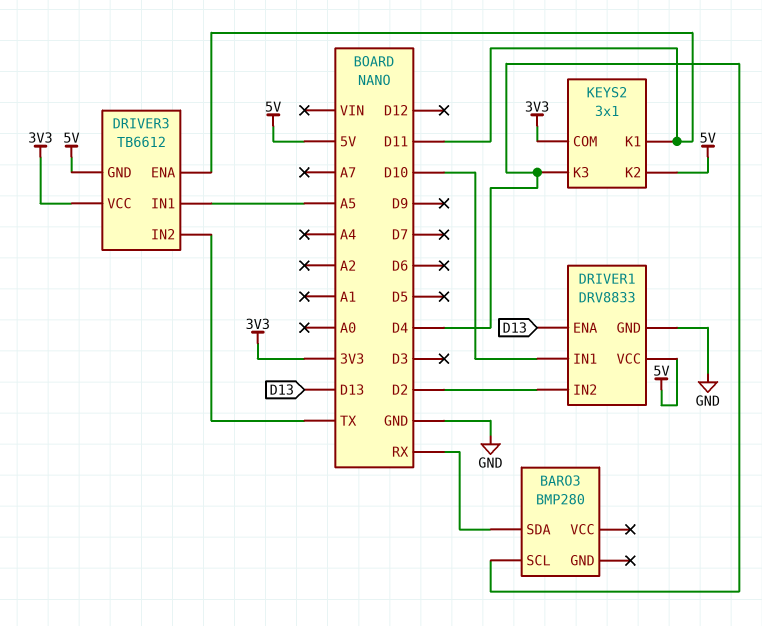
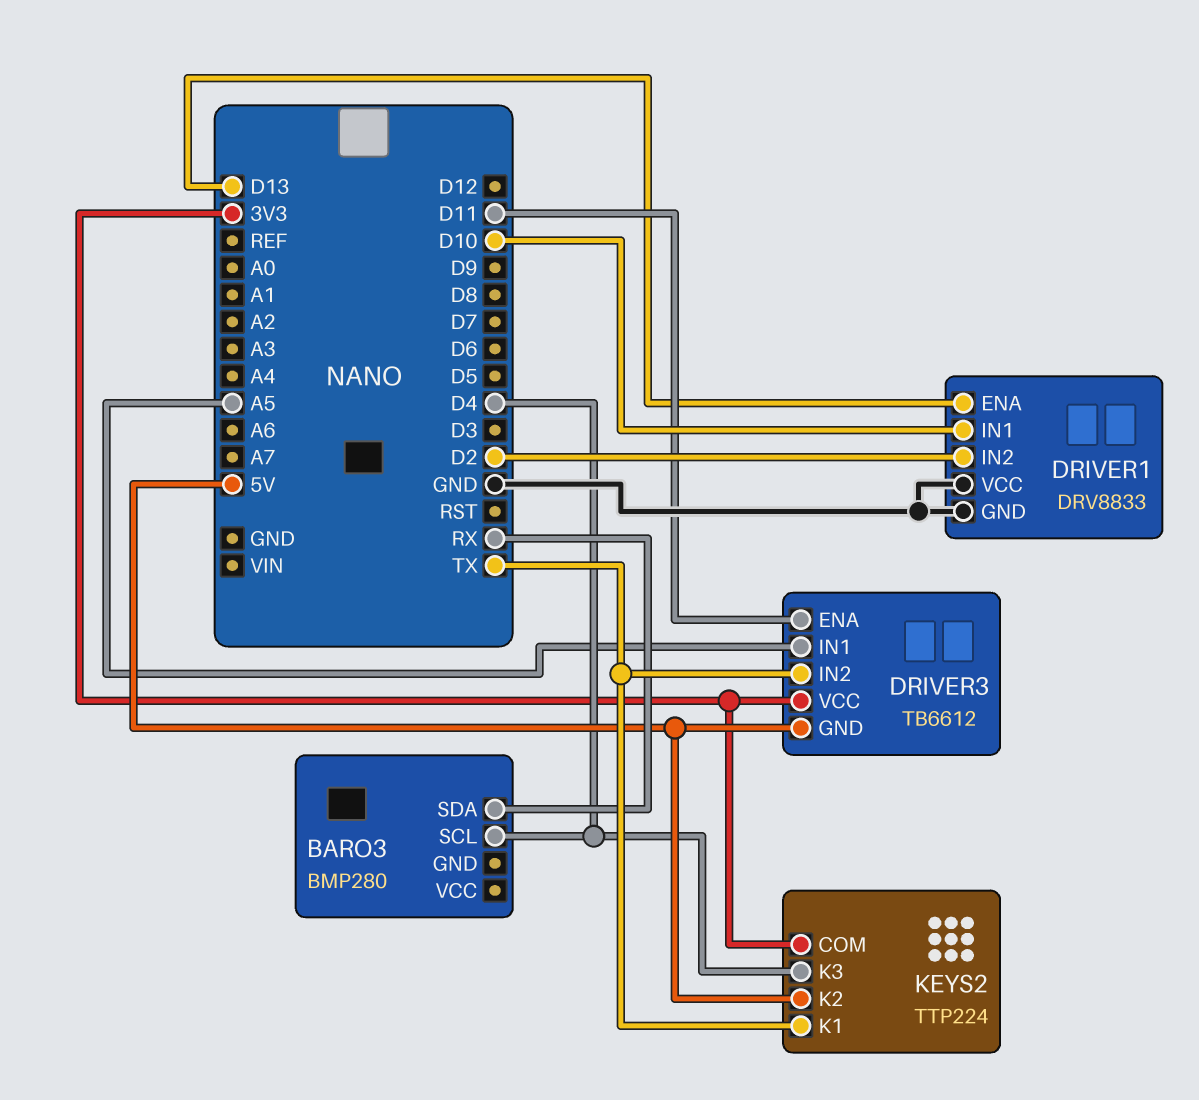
DRIVER1 pin VCC: 5V -> GND
KEYS2: 3x1 -> TTP224
KEYS2 pin K1: D11 -> TX

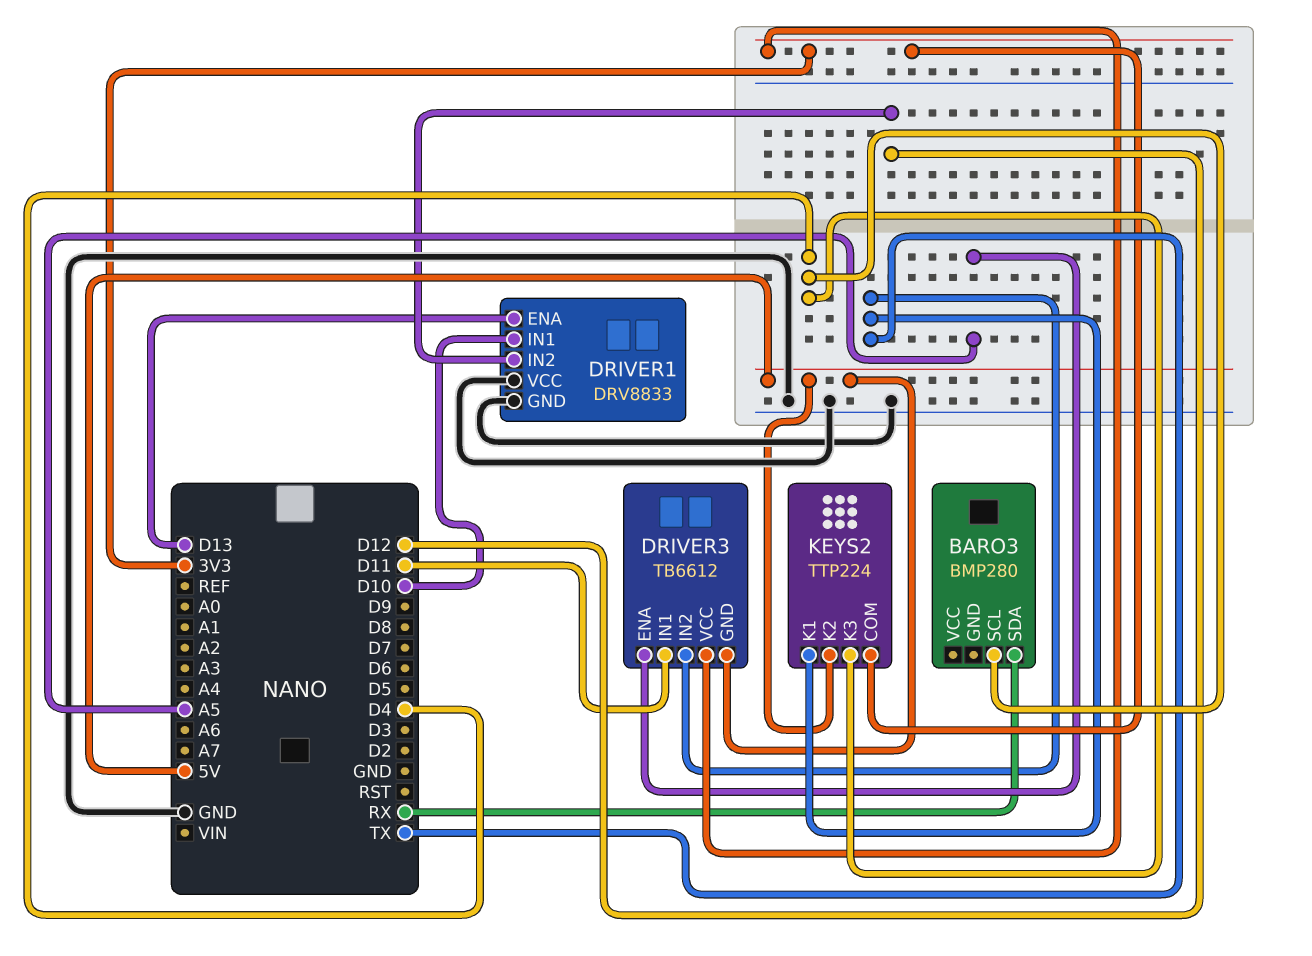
DRIVER1 pin IN2: D2 -> D12
DRIVER3 pin ENA: D11 -> A5
DRIVER3 pin IN1: A5 -> D11

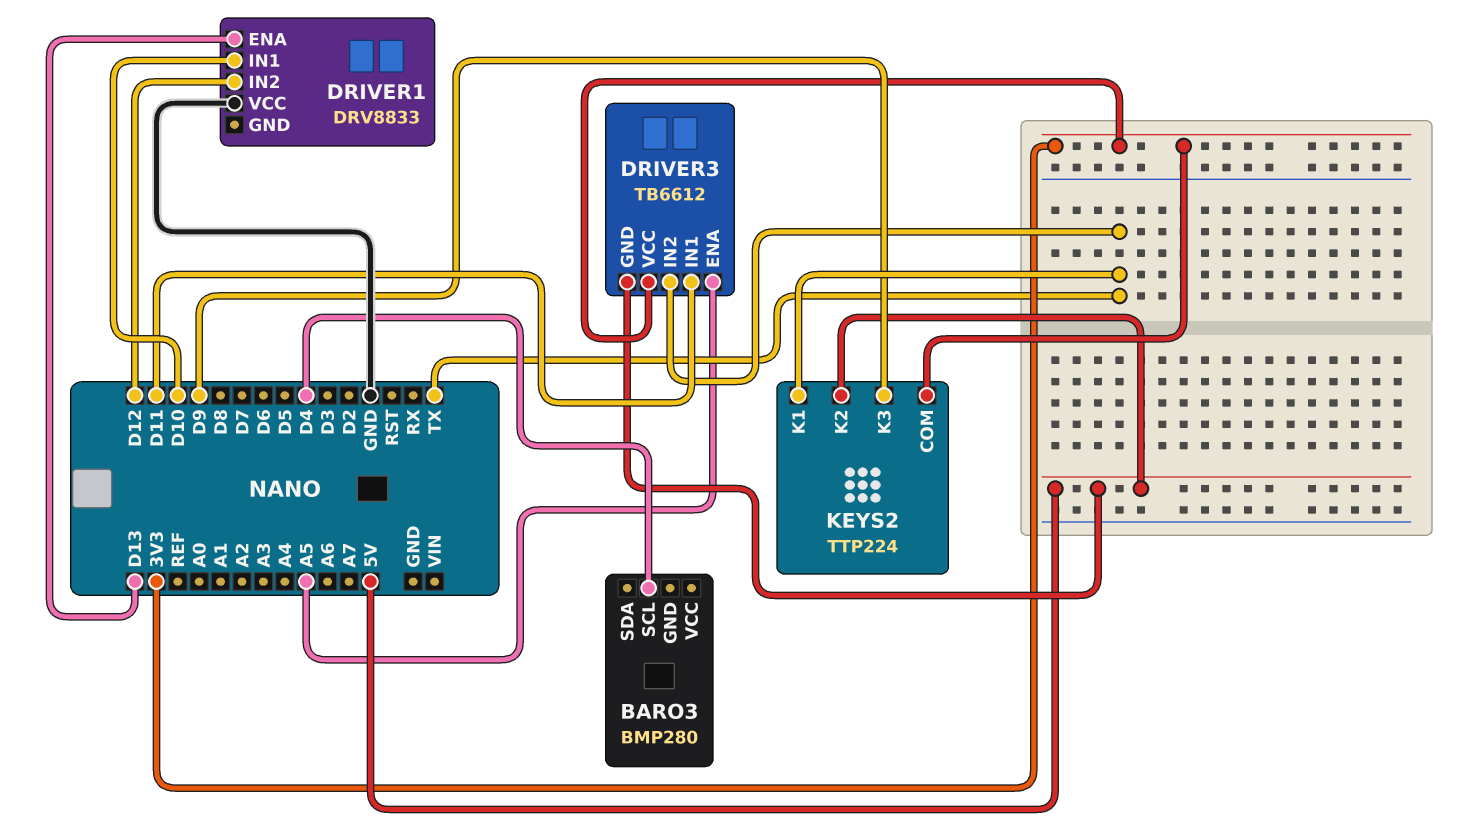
BARO3 pin SDA: RX -> none
DRIVER1 pin GND: GND -> none
KEYS2 pin K3: D4 -> D9

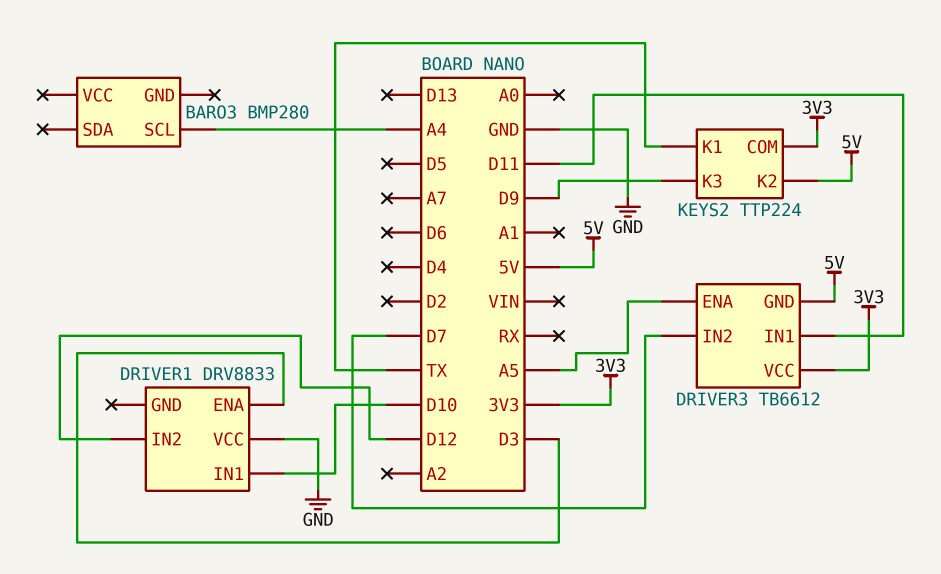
BARO3 pin SCL: D4 -> A4
DRIVER1 pin ENA: D13 -> D3
DRIVER3 pin IN2: TX -> D7

